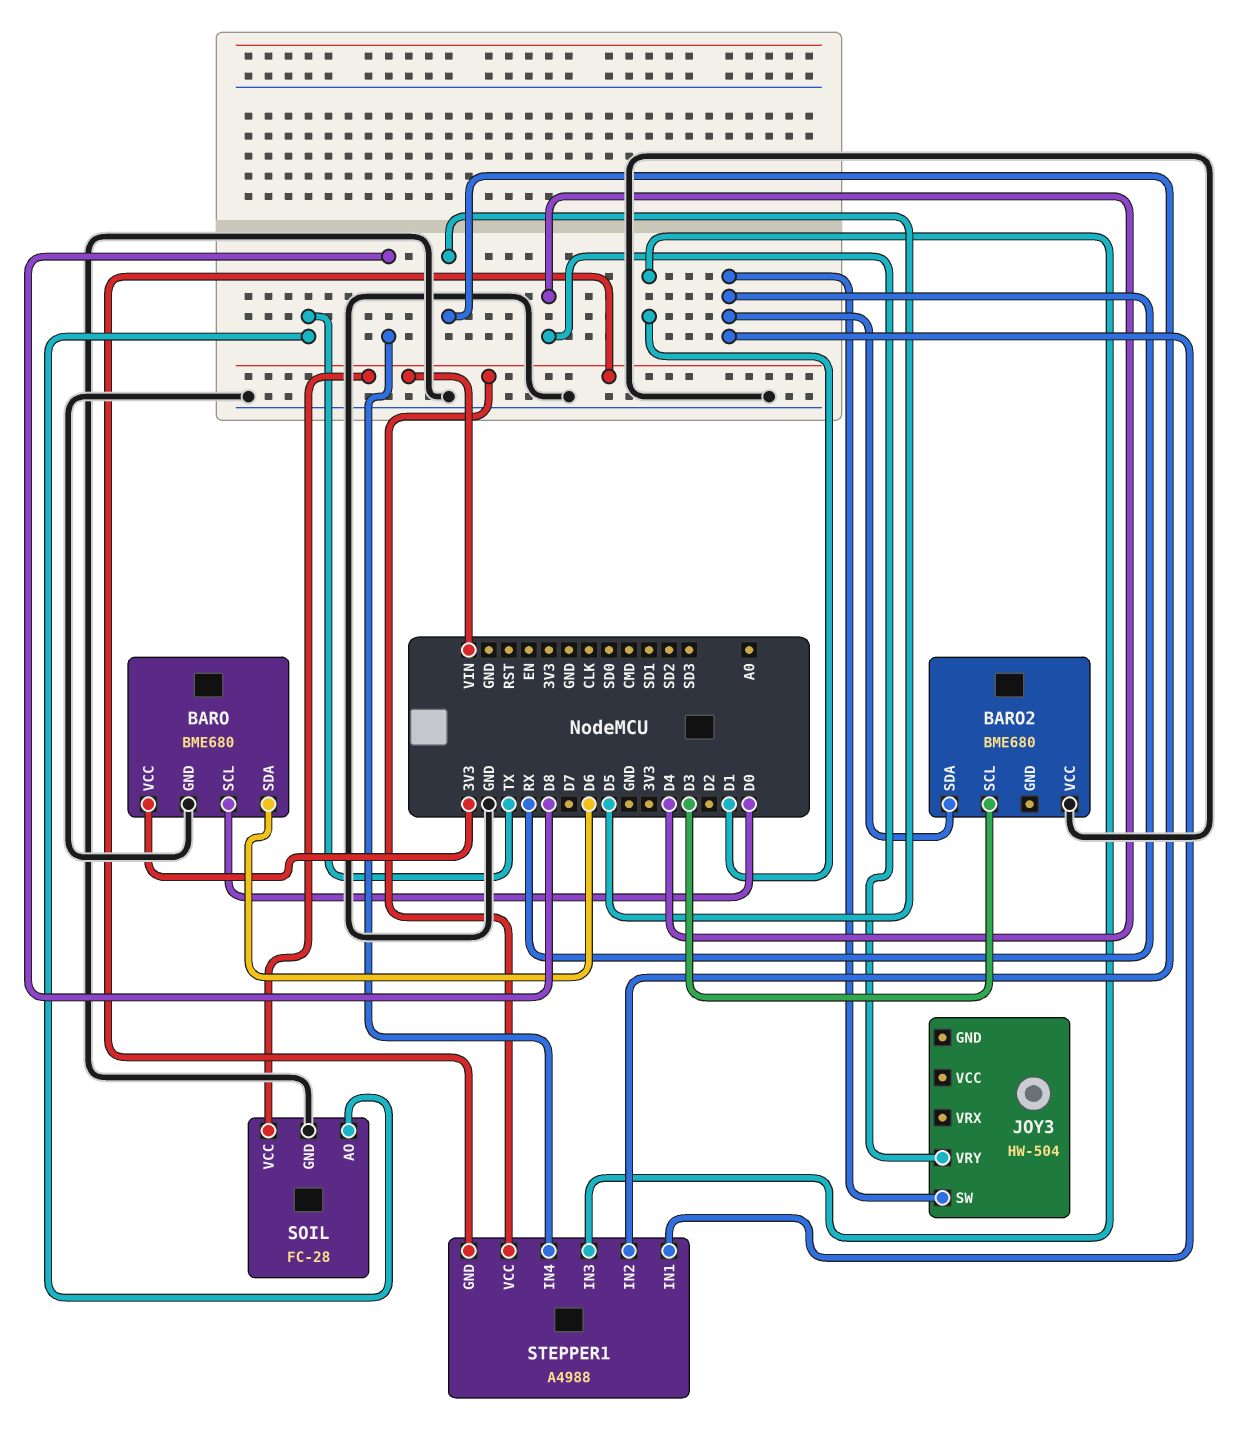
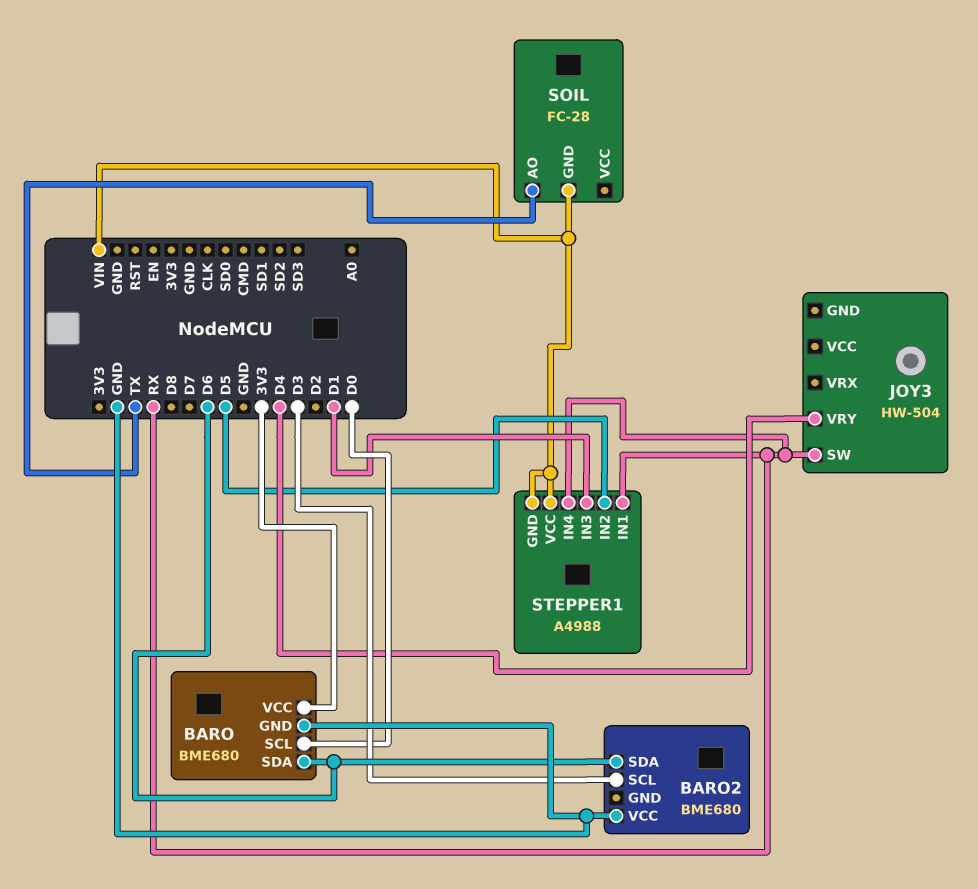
BARO2 pin SDA: RX -> D6
SOIL pin GND: GND -> VIN
SOIL pin VCC: VIN -> none
STEPPER1 pin IN4: D8 -> RX

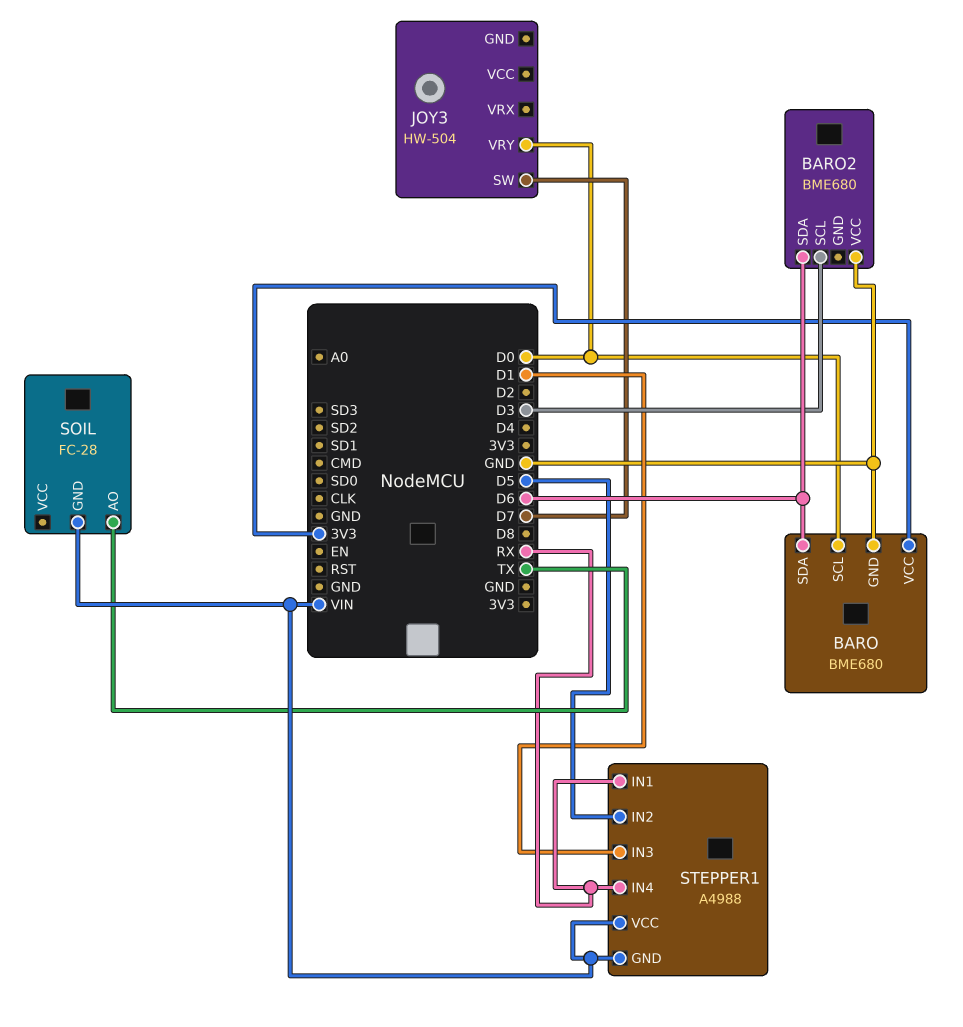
JOY3 pin SW: RX -> D7
JOY3 pin VRY: D4 -> D0

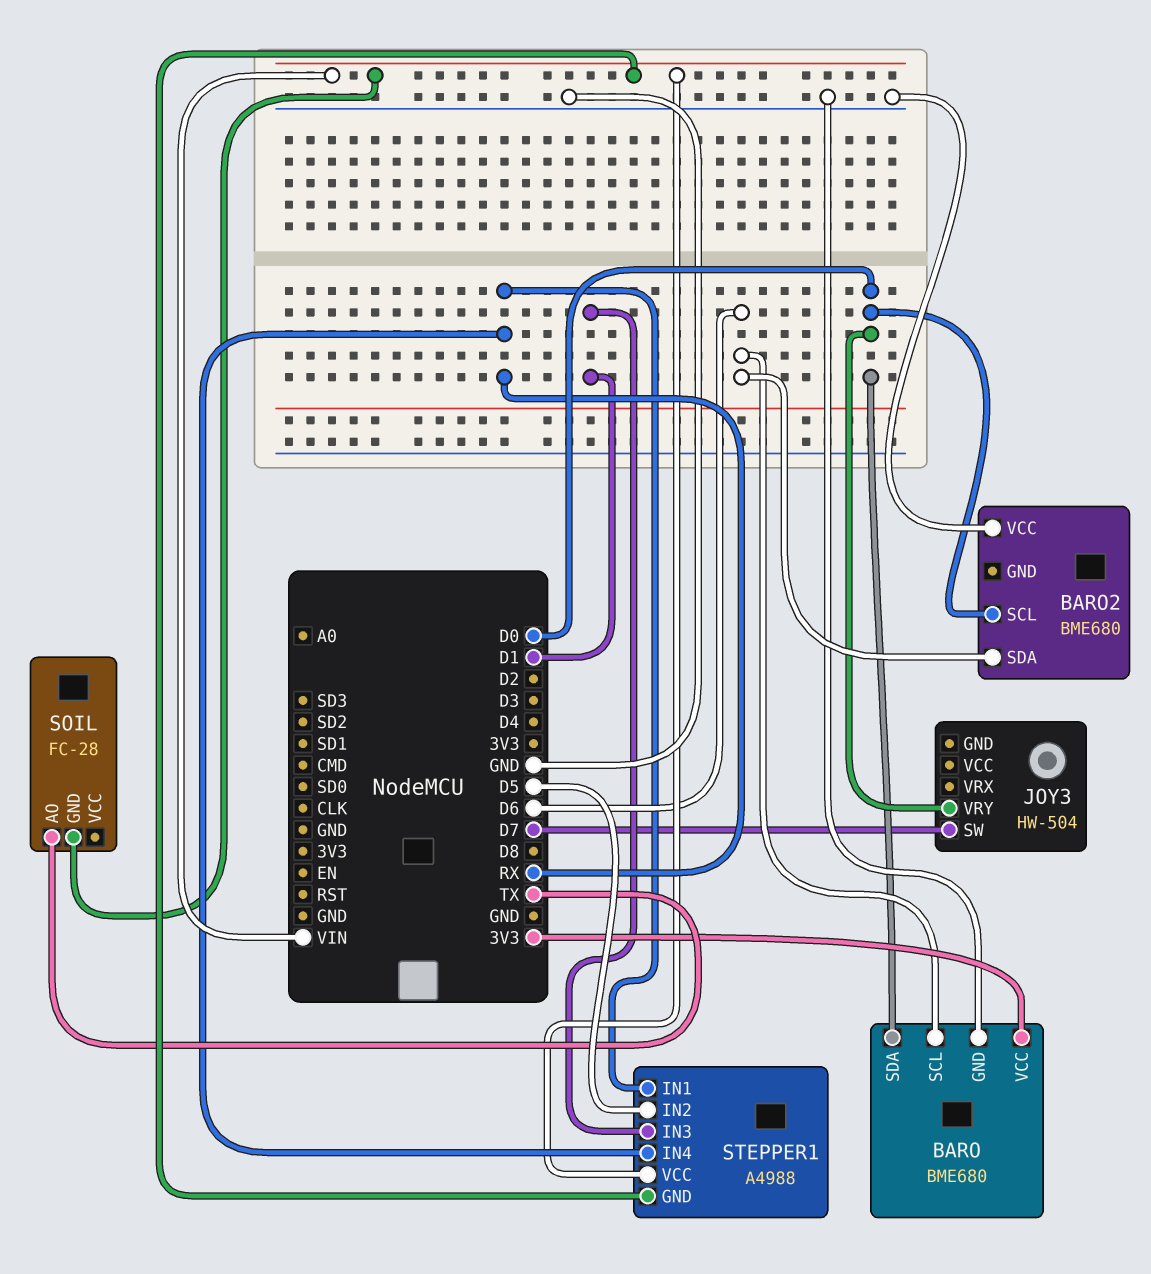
BARO pin SCL: D0 -> D6
BARO pin SDA: D6 -> D0
BARO2 pin SCL: D3 -> D0

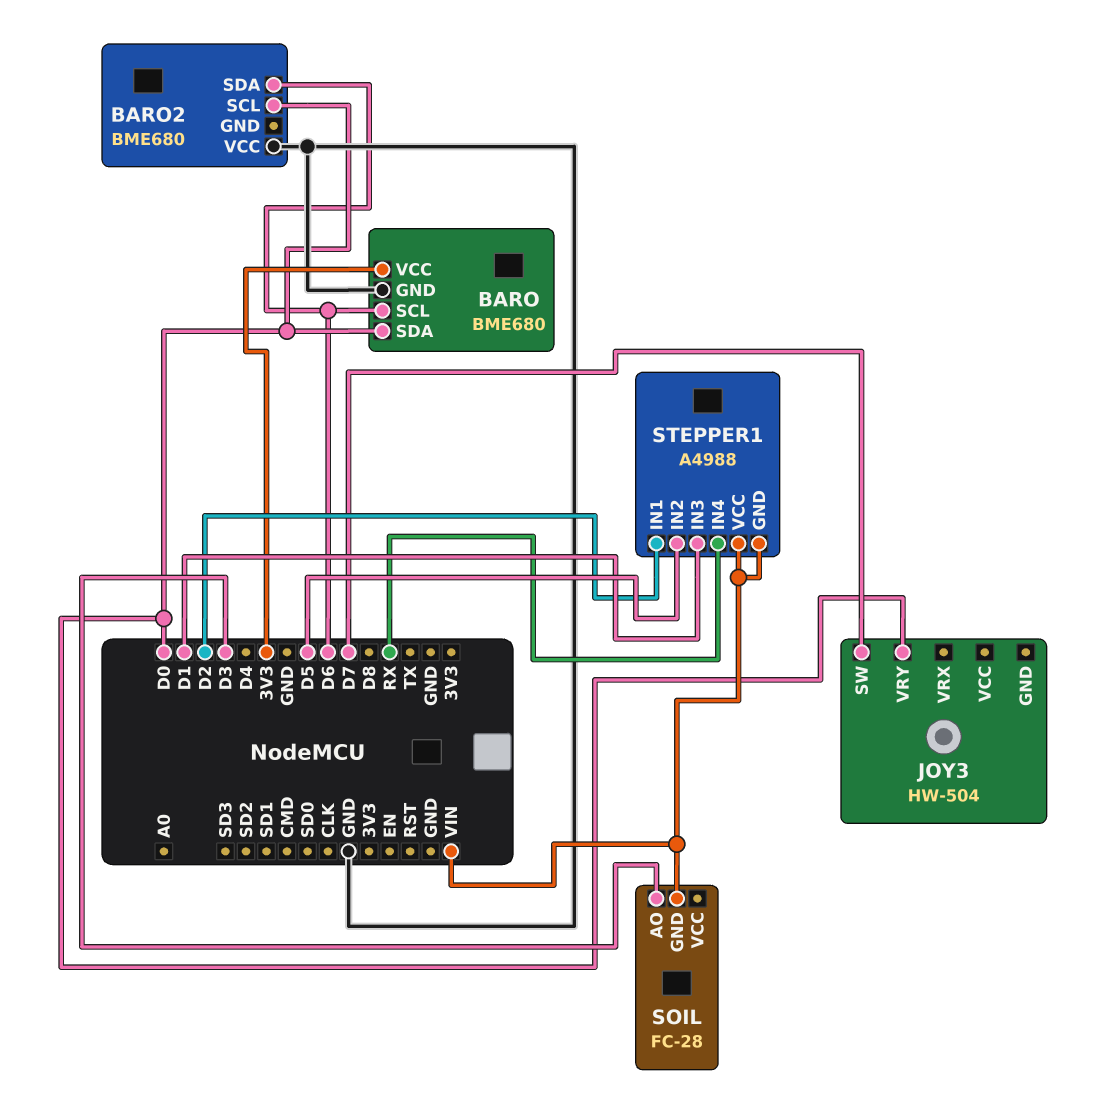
SOIL pin AO: TX -> D3
STEPPER1 pin IN1: RX -> D2

